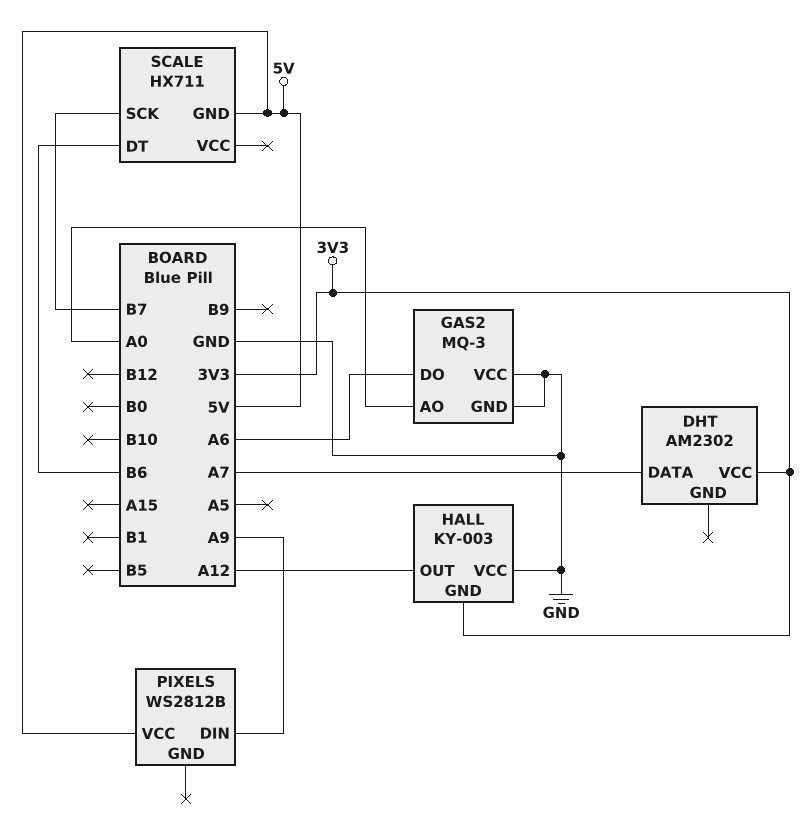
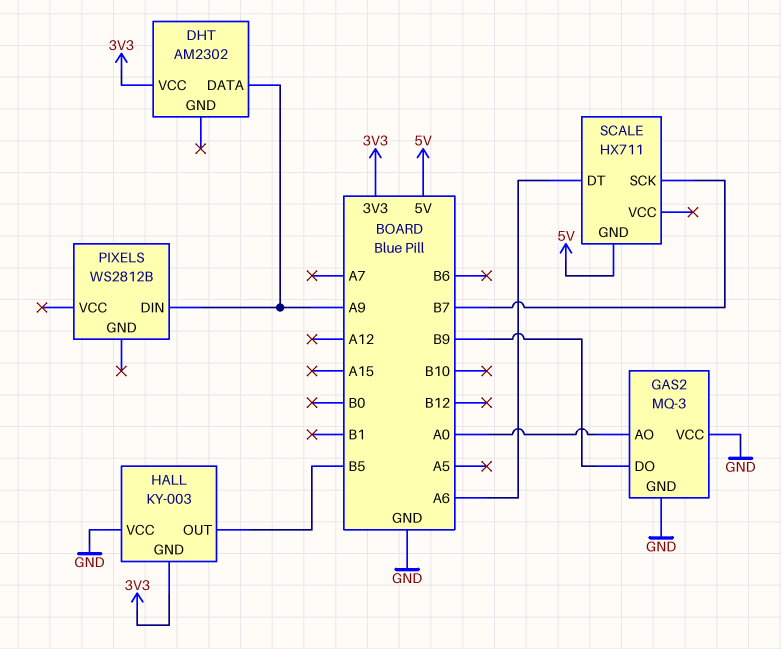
DHT pin DATA: A7 -> A9
GAS2 pin DO: A6 -> B9
HALL pin OUT: A12 -> B5
PIXELS pin VCC: 5V -> none
SCALE pin DT: B6 -> A6

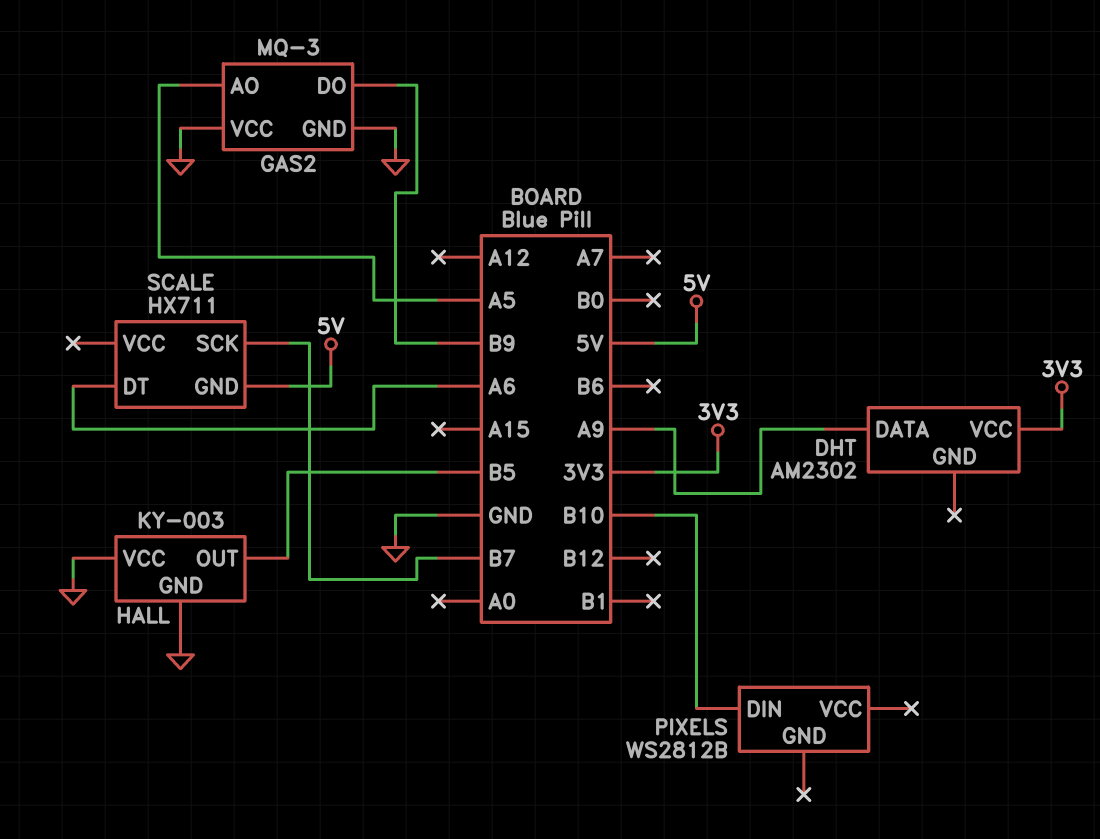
GAS2 pin AO: A0 -> A5
HALL pin GND: 3V3 -> GND
PIXELS pin DIN: A9 -> B10

